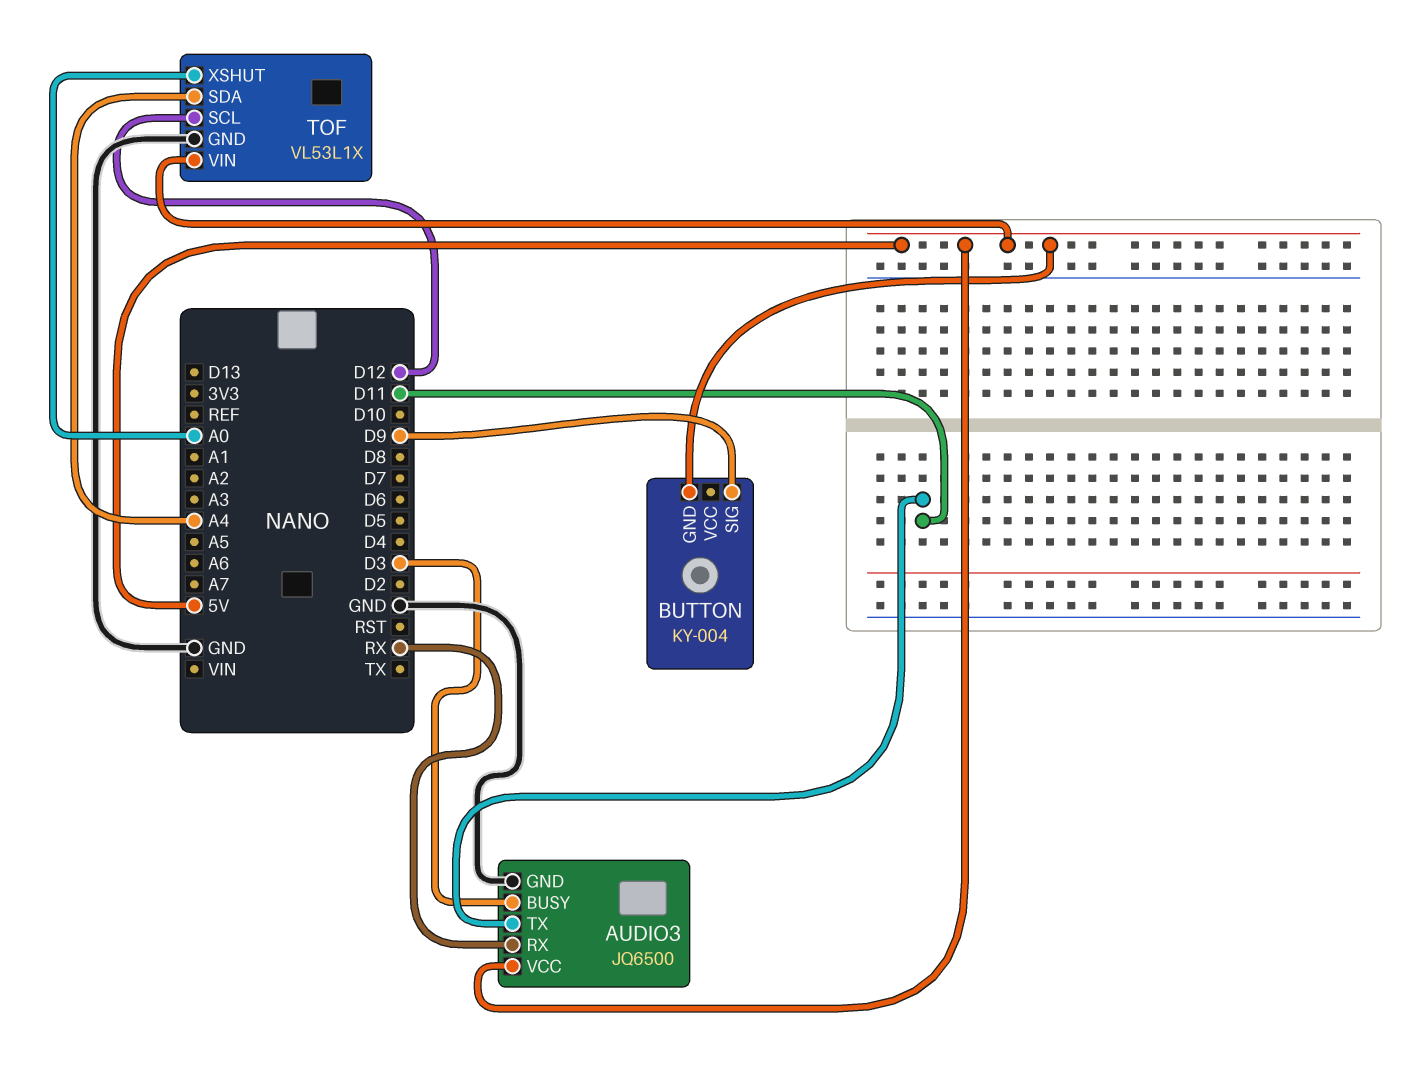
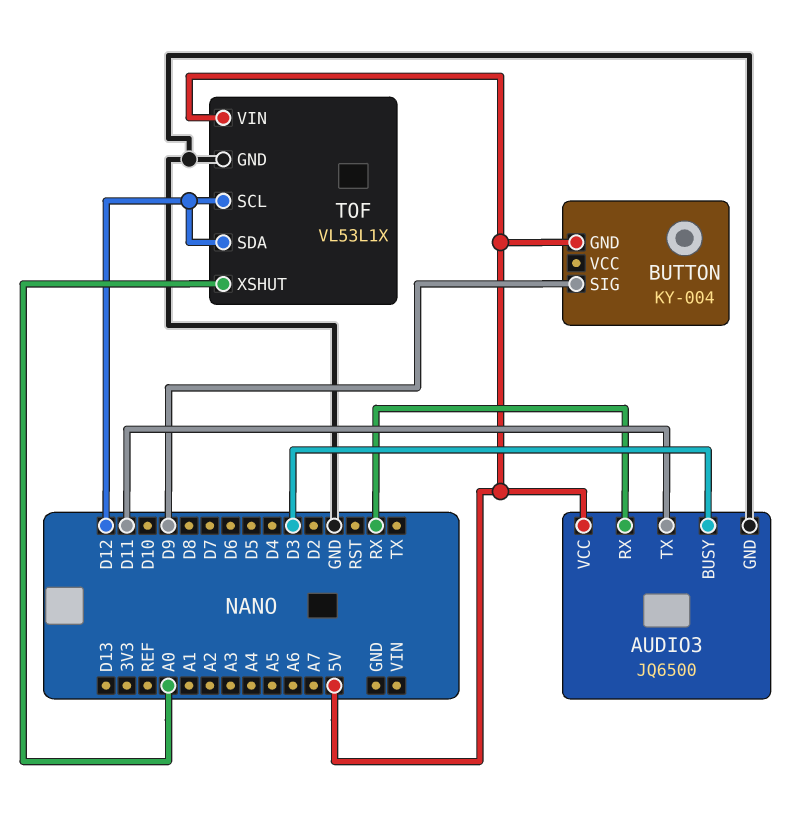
TOF pin SDA: A4 -> D12

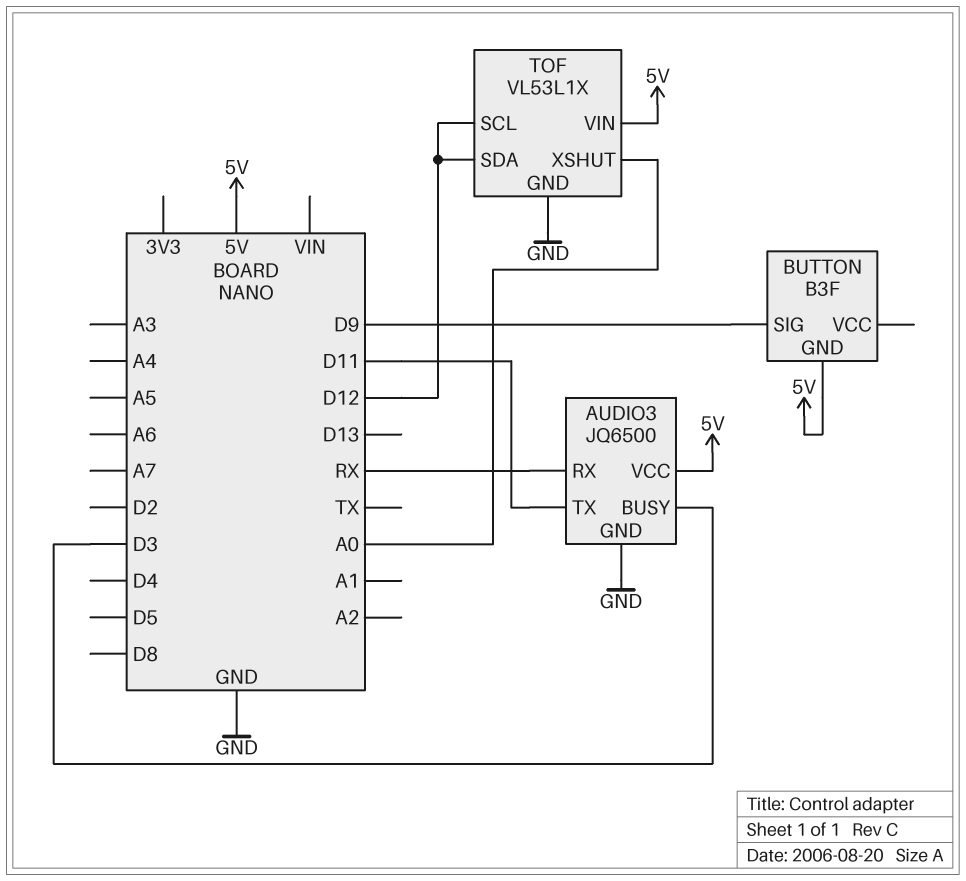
BUTTON: KY-004 -> B3F

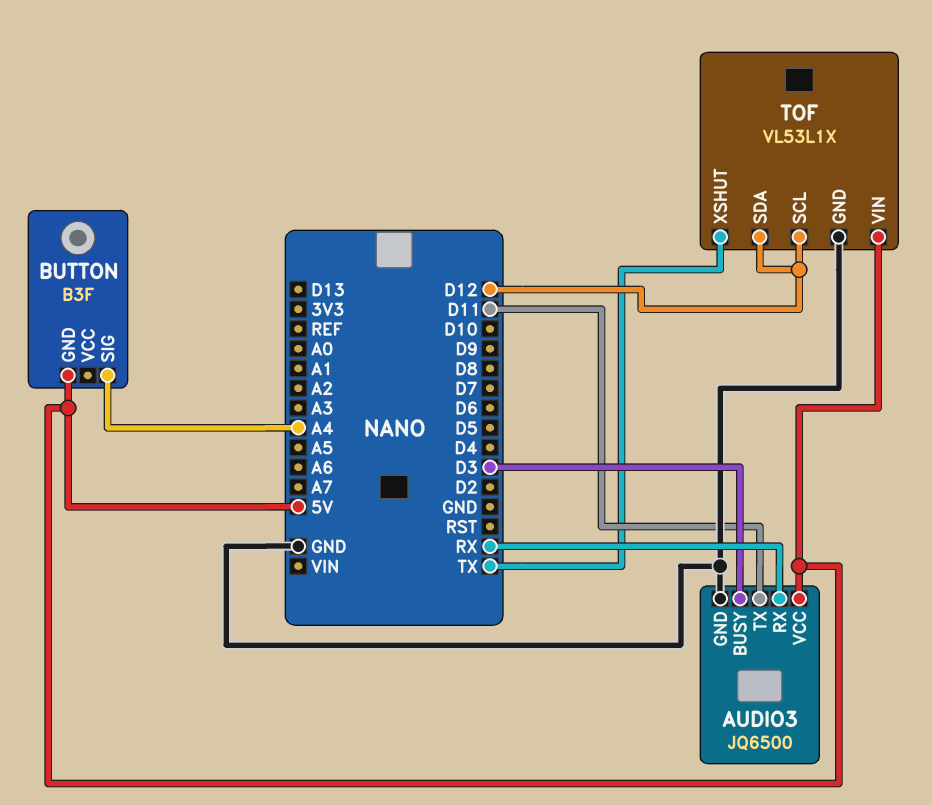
BUTTON pin SIG: D9 -> A4
TOF pin XSHUT: A0 -> TX

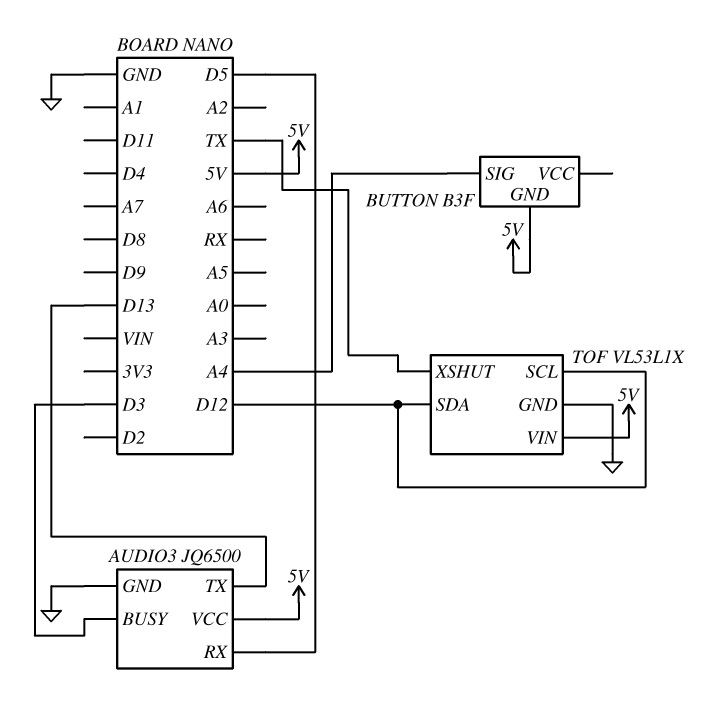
AUDIO3 pin RX: RX -> D5
AUDIO3 pin TX: D11 -> D13

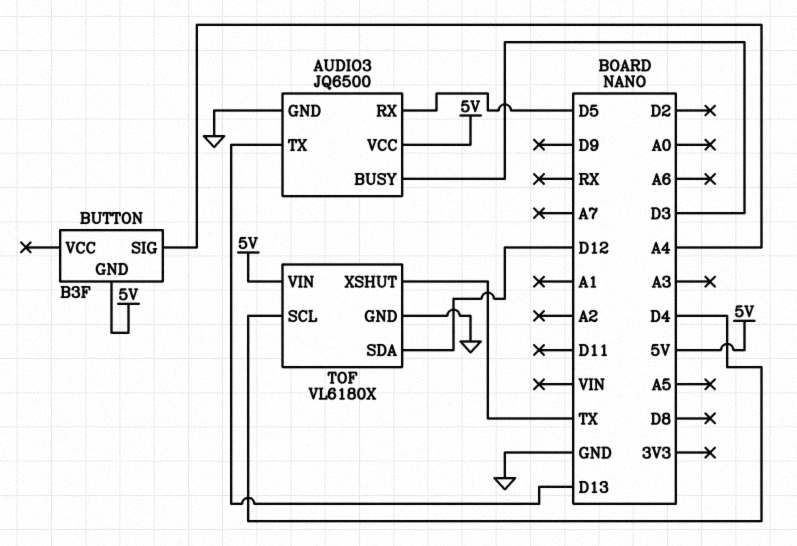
TOF: VL53L1X -> VL6180X
TOF pin SCL: D12 -> D4

